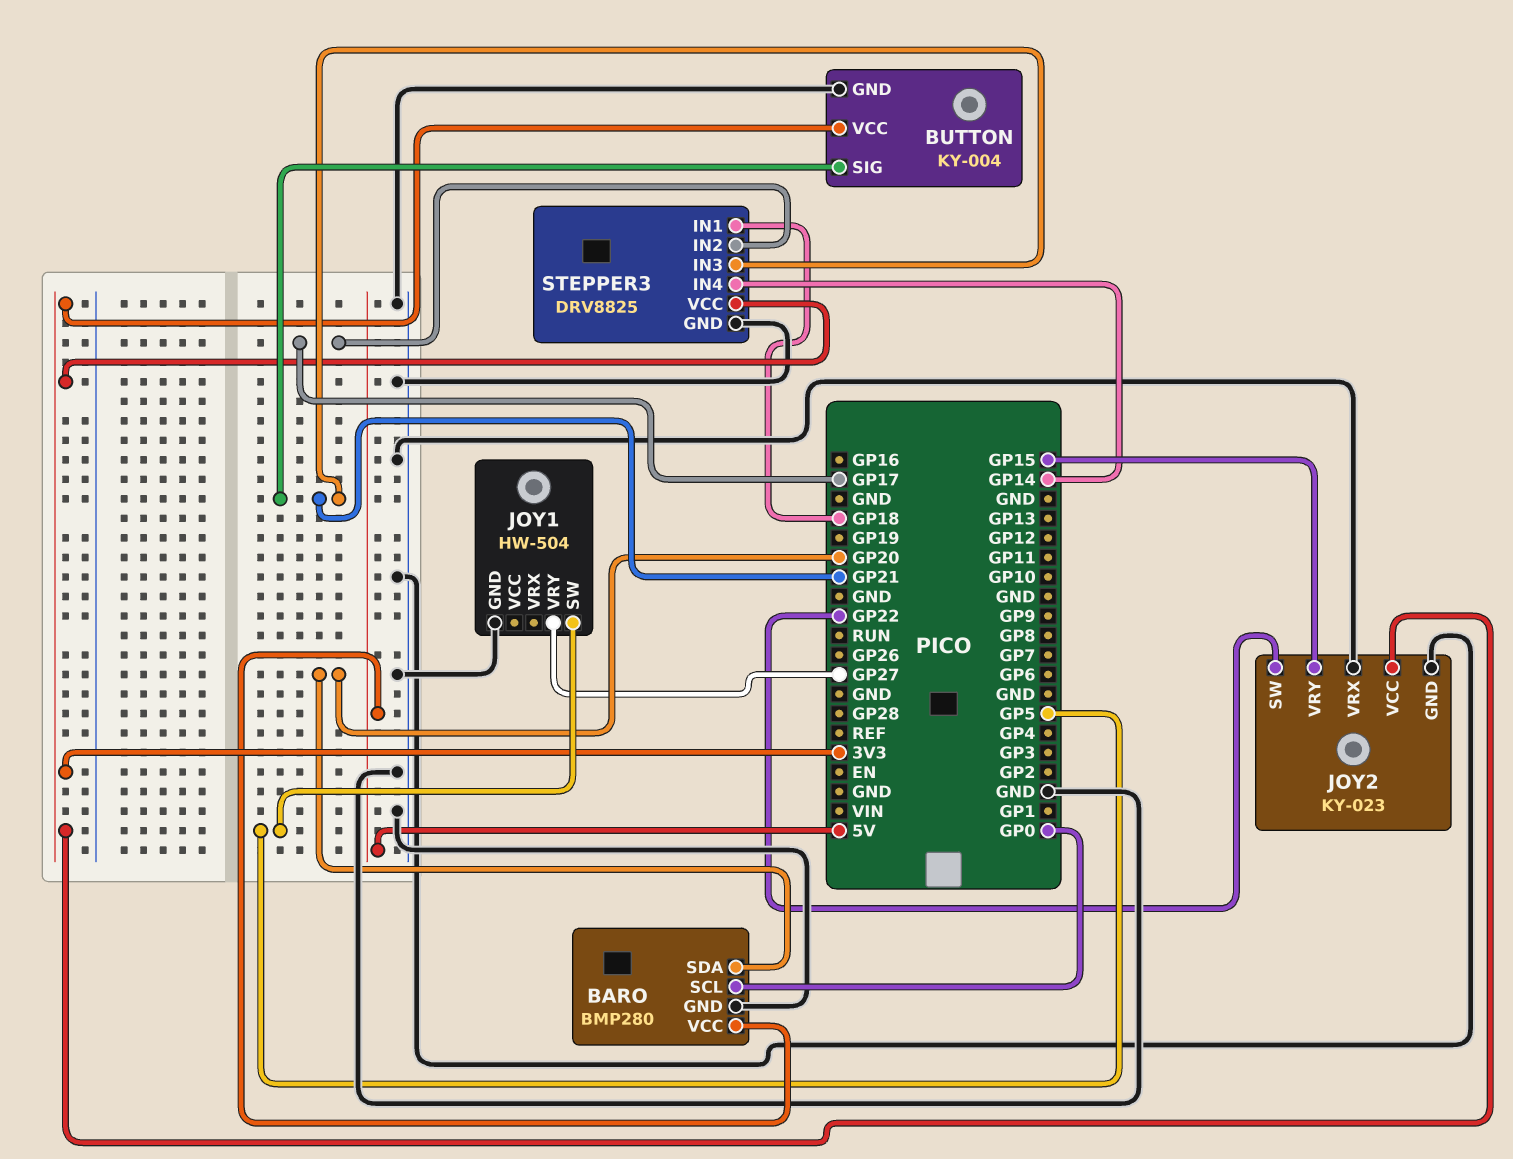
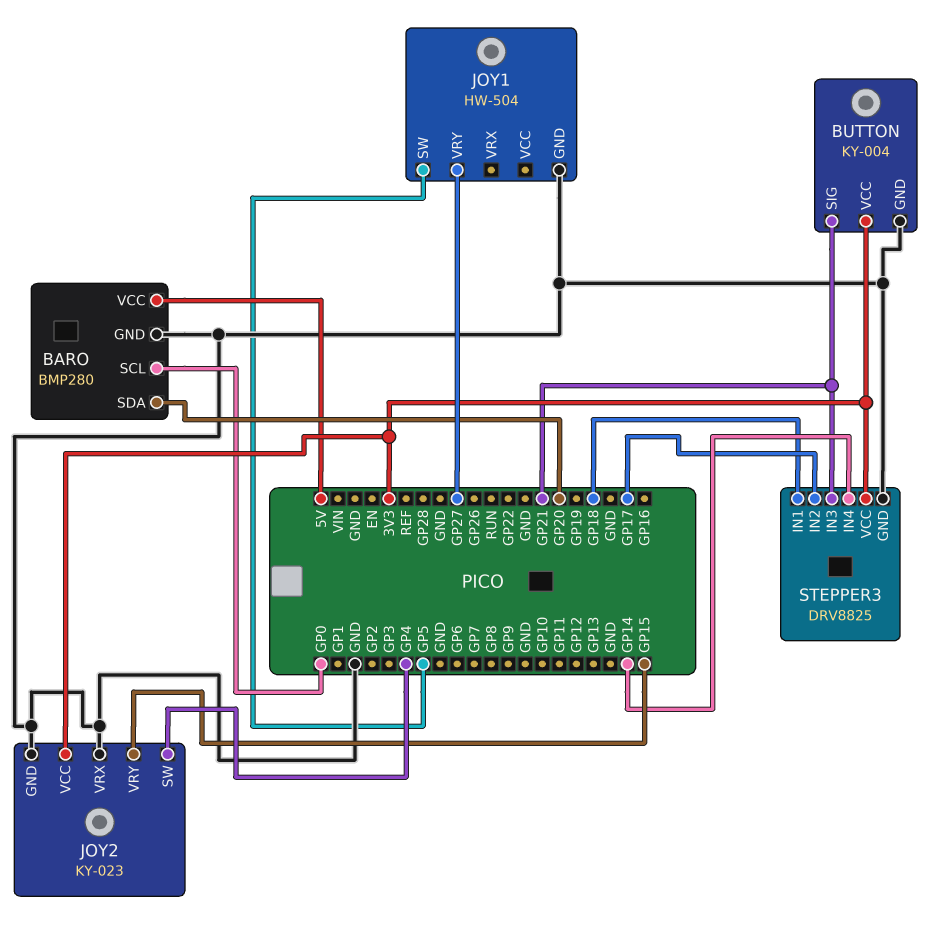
JOY2 pin SW: GP22 -> GP4

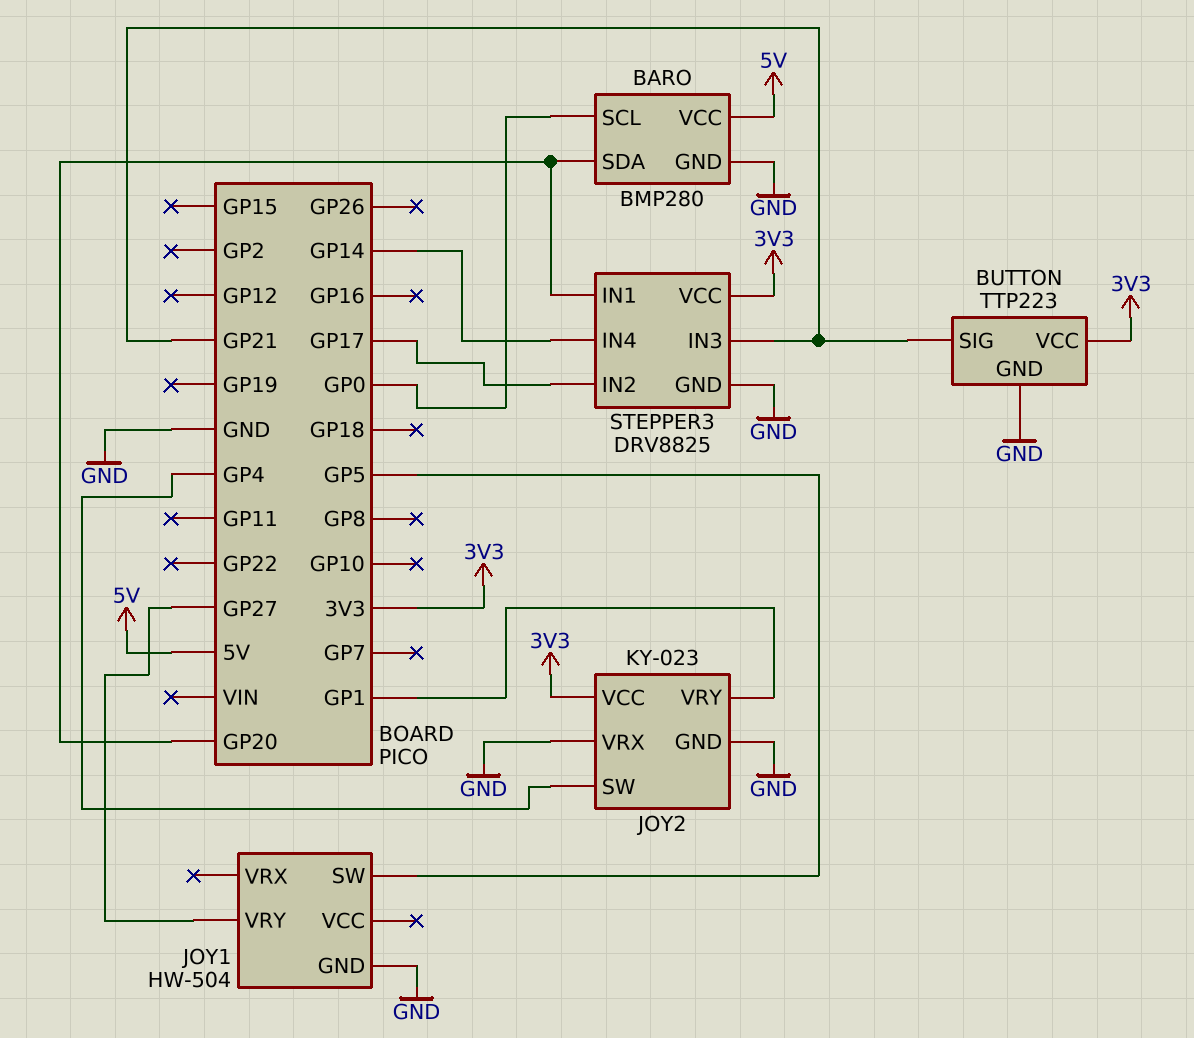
BUTTON: KY-004 -> TTP223
JOY2 pin VRY: GP15 -> GP1
STEPPER3 pin IN1: GP18 -> GP20

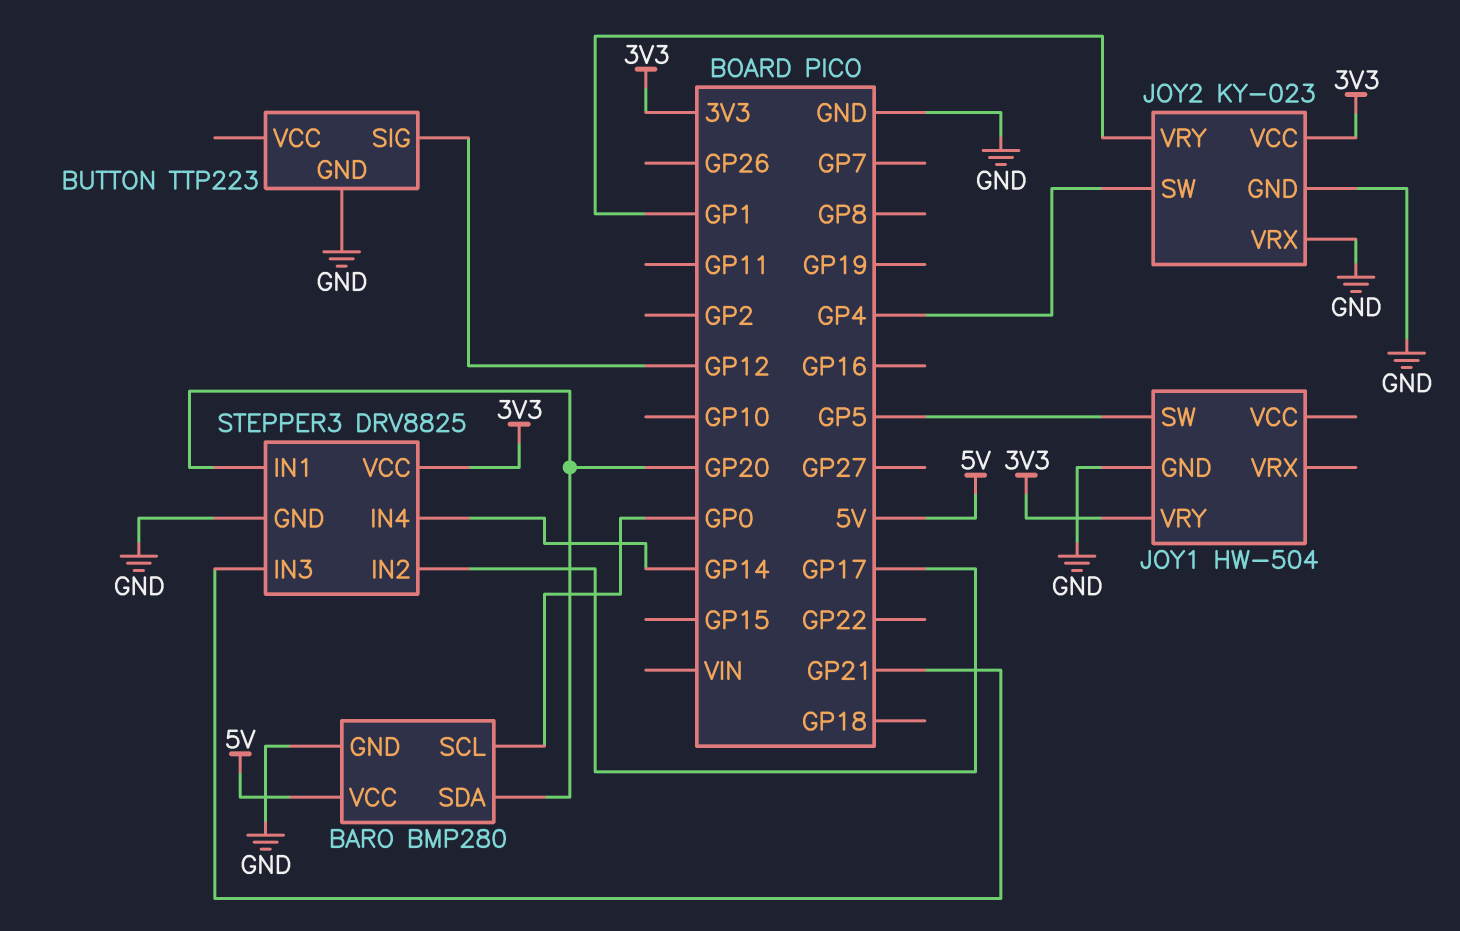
BUTTON pin SIG: GP21 -> GP12
BUTTON pin VCC: 3V3 -> none
JOY1 pin VRY: GP27 -> 3V3

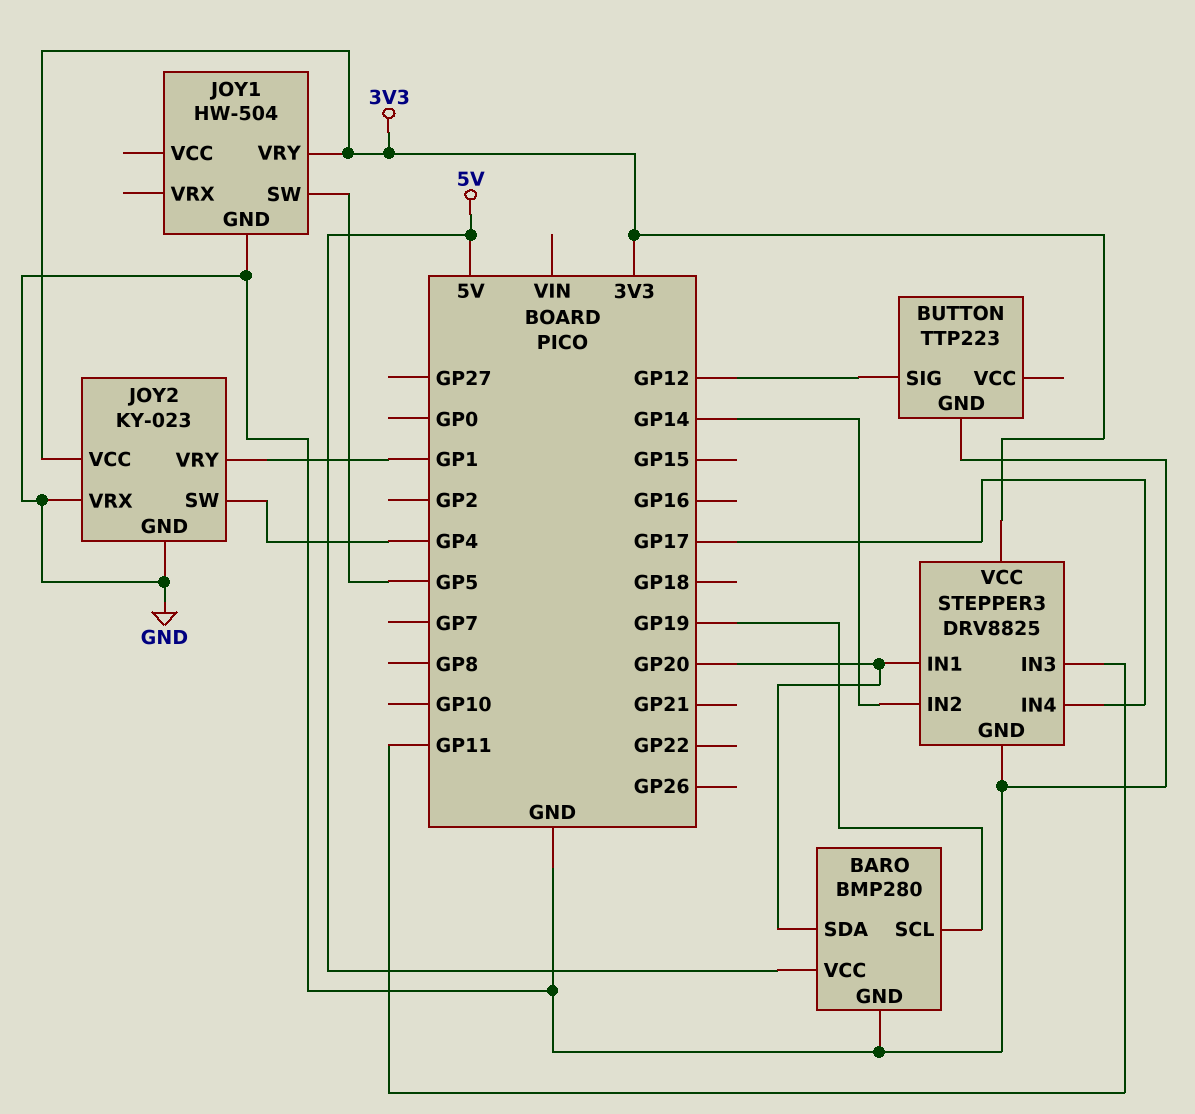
BARO pin SCL: GP0 -> GP19
STEPPER3 pin IN2: GP17 -> GP14
STEPPER3 pin IN3: GP21 -> GP11
STEPPER3 pin IN4: GP14 -> GP17

